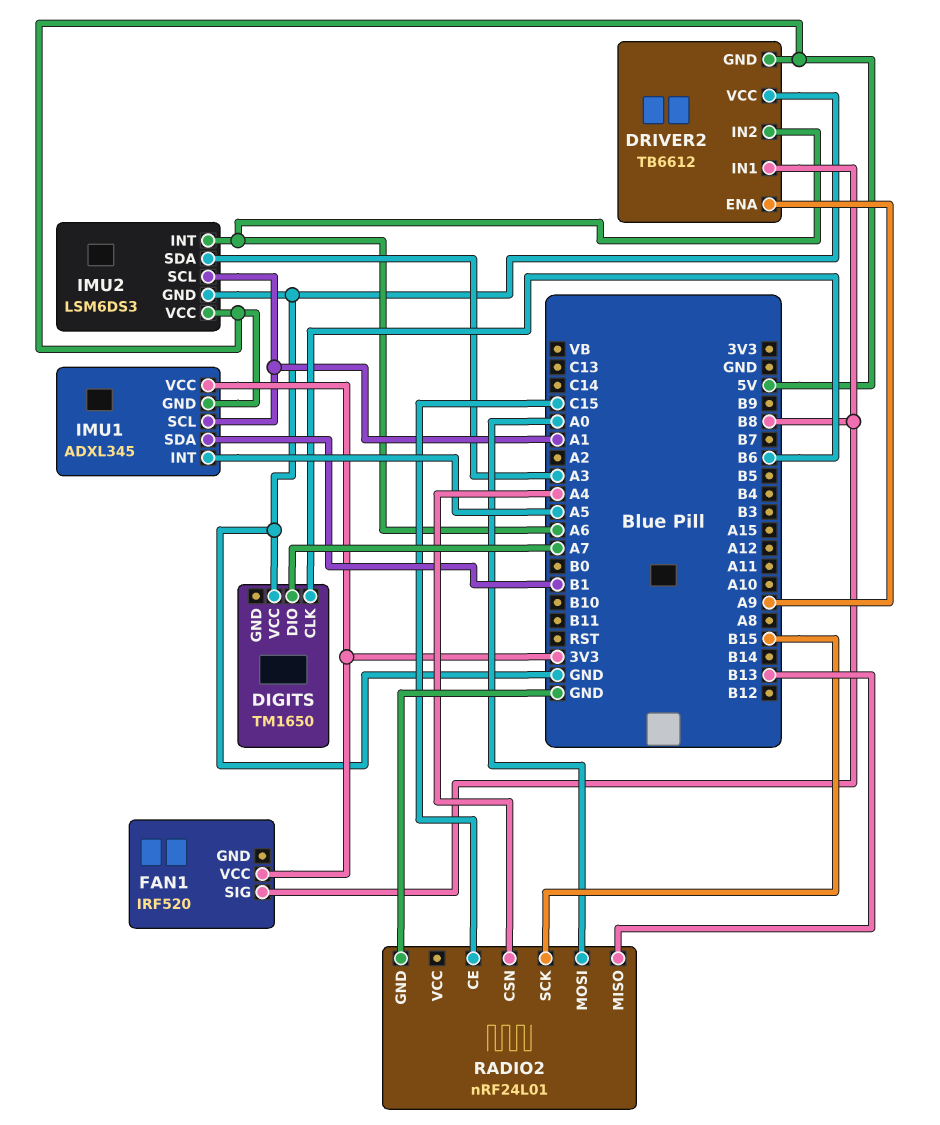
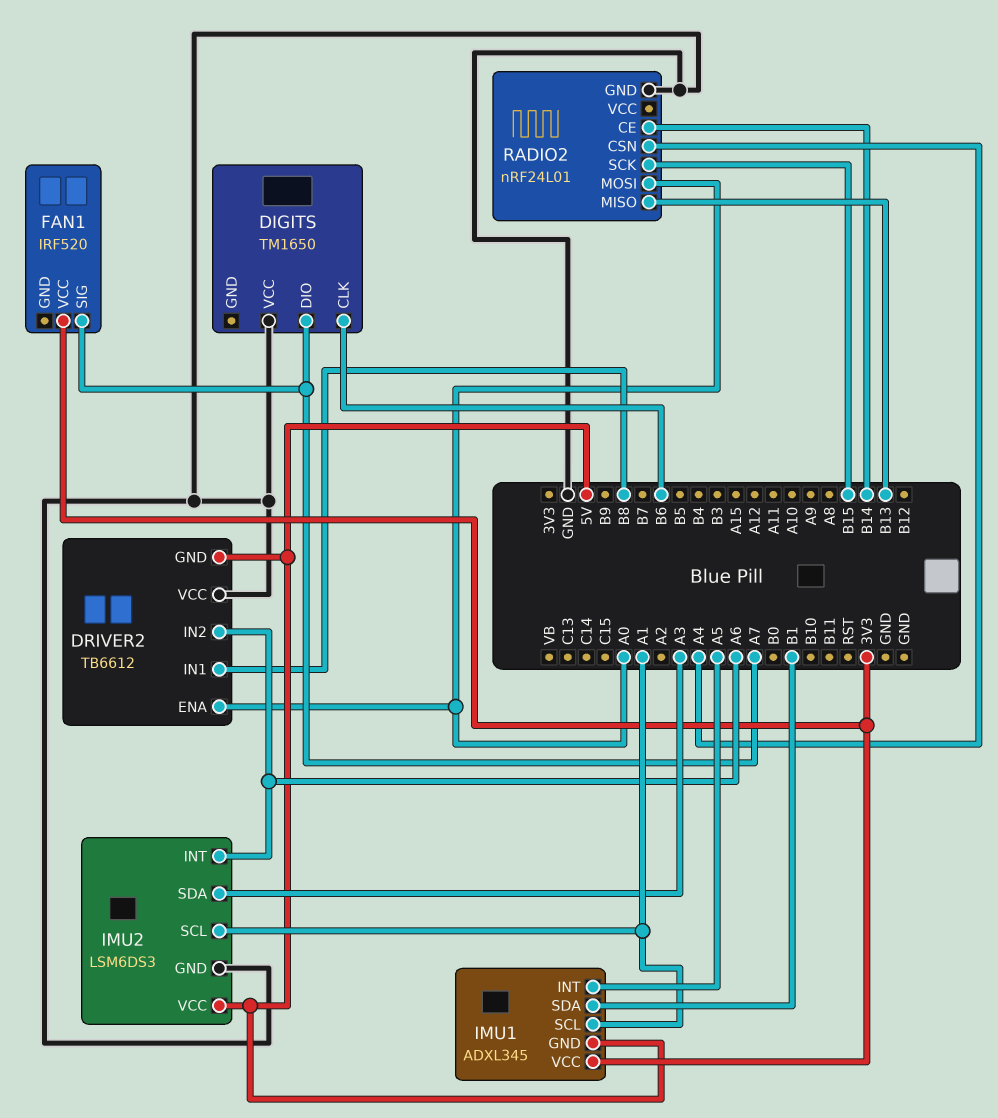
DRIVER2 pin ENA: A9 -> A0
FAN1 pin SIG: B8 -> A7
RADIO2 pin CE: C15 -> B14

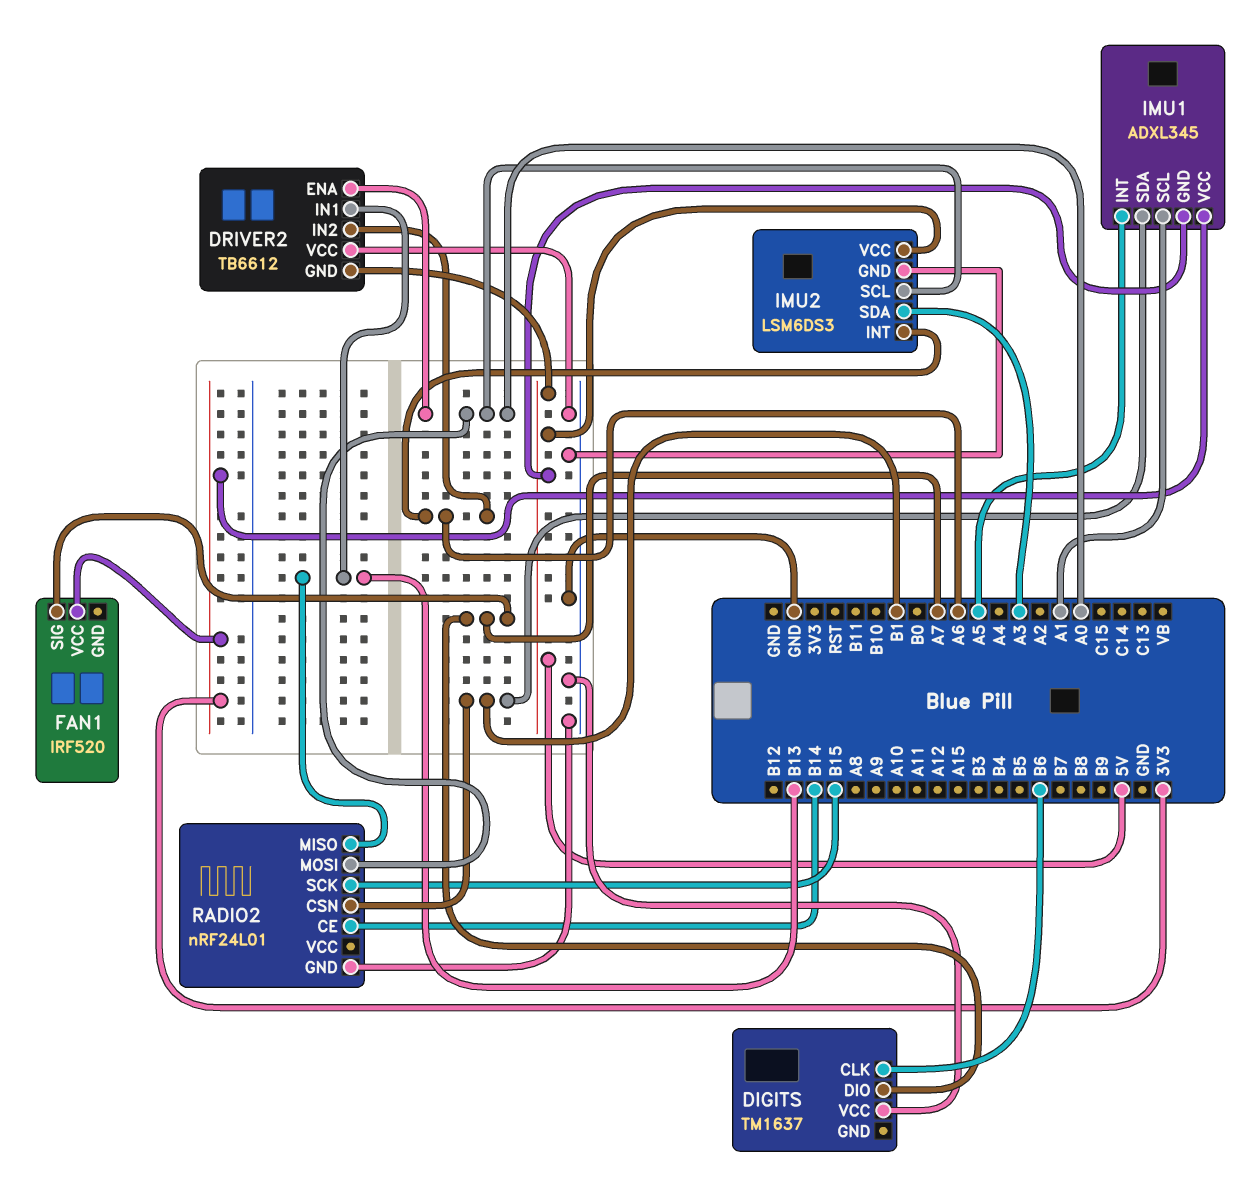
DIGITS: TM1650 -> TM1637
DRIVER2 pin IN1: B8 -> B13
IMU2 pin SCL: A1 -> A0
RADIO2 pin CSN: A4 -> B1

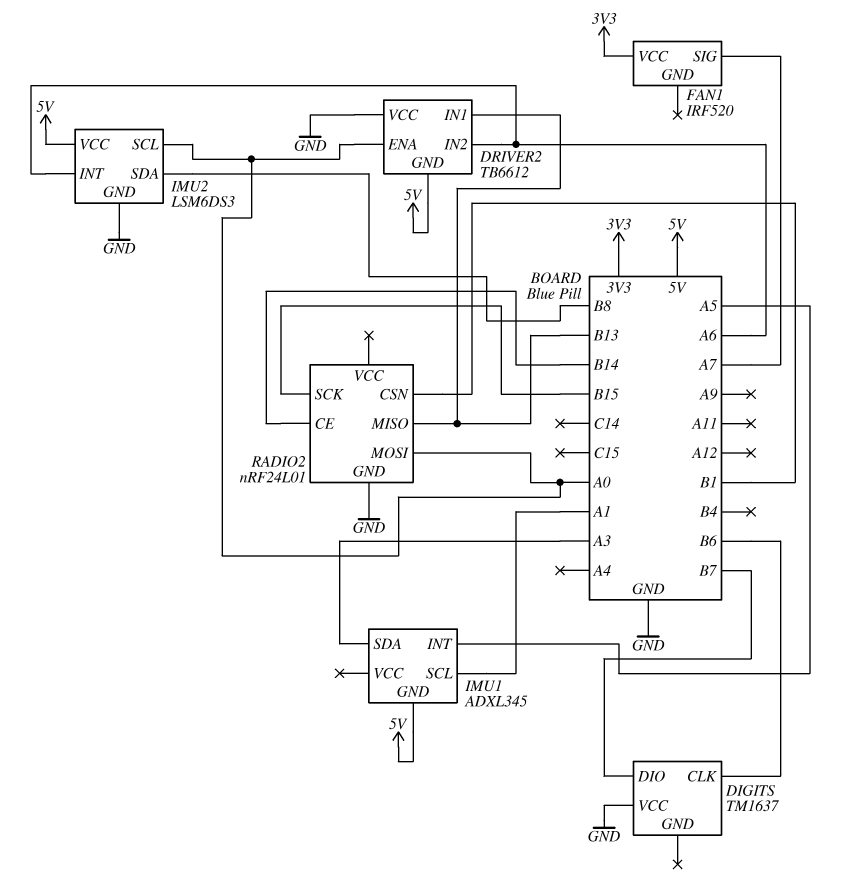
DIGITS pin DIO: A7 -> B7
IMU1 pin SDA: B1 -> A3
IMU1 pin VCC: 3V3 -> none
IMU2 pin SDA: A3 -> B8

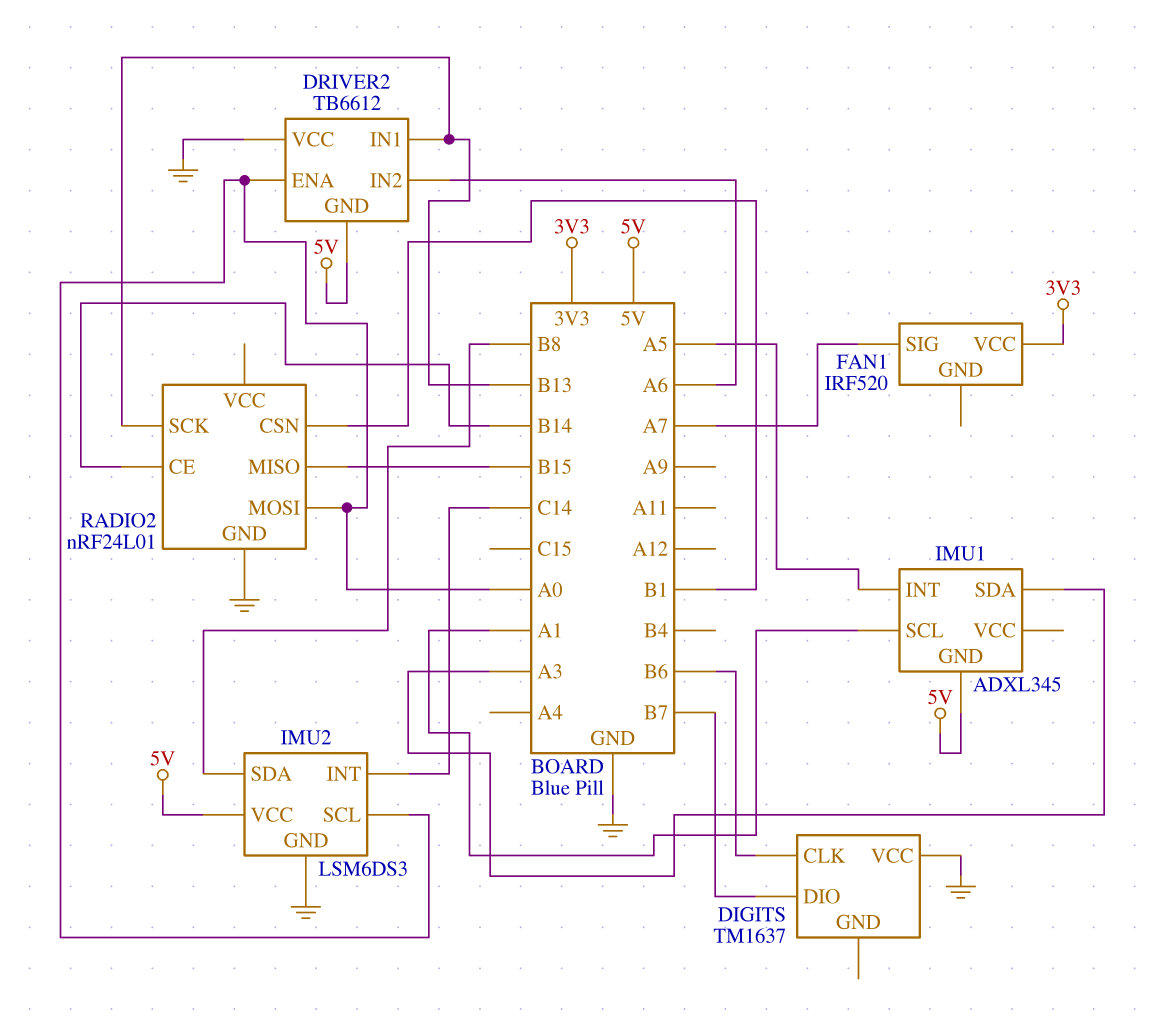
IMU2 pin INT: A6 -> C14
RADIO2 pin MISO: B13 -> B15
RADIO2 pin SCK: B15 -> B13

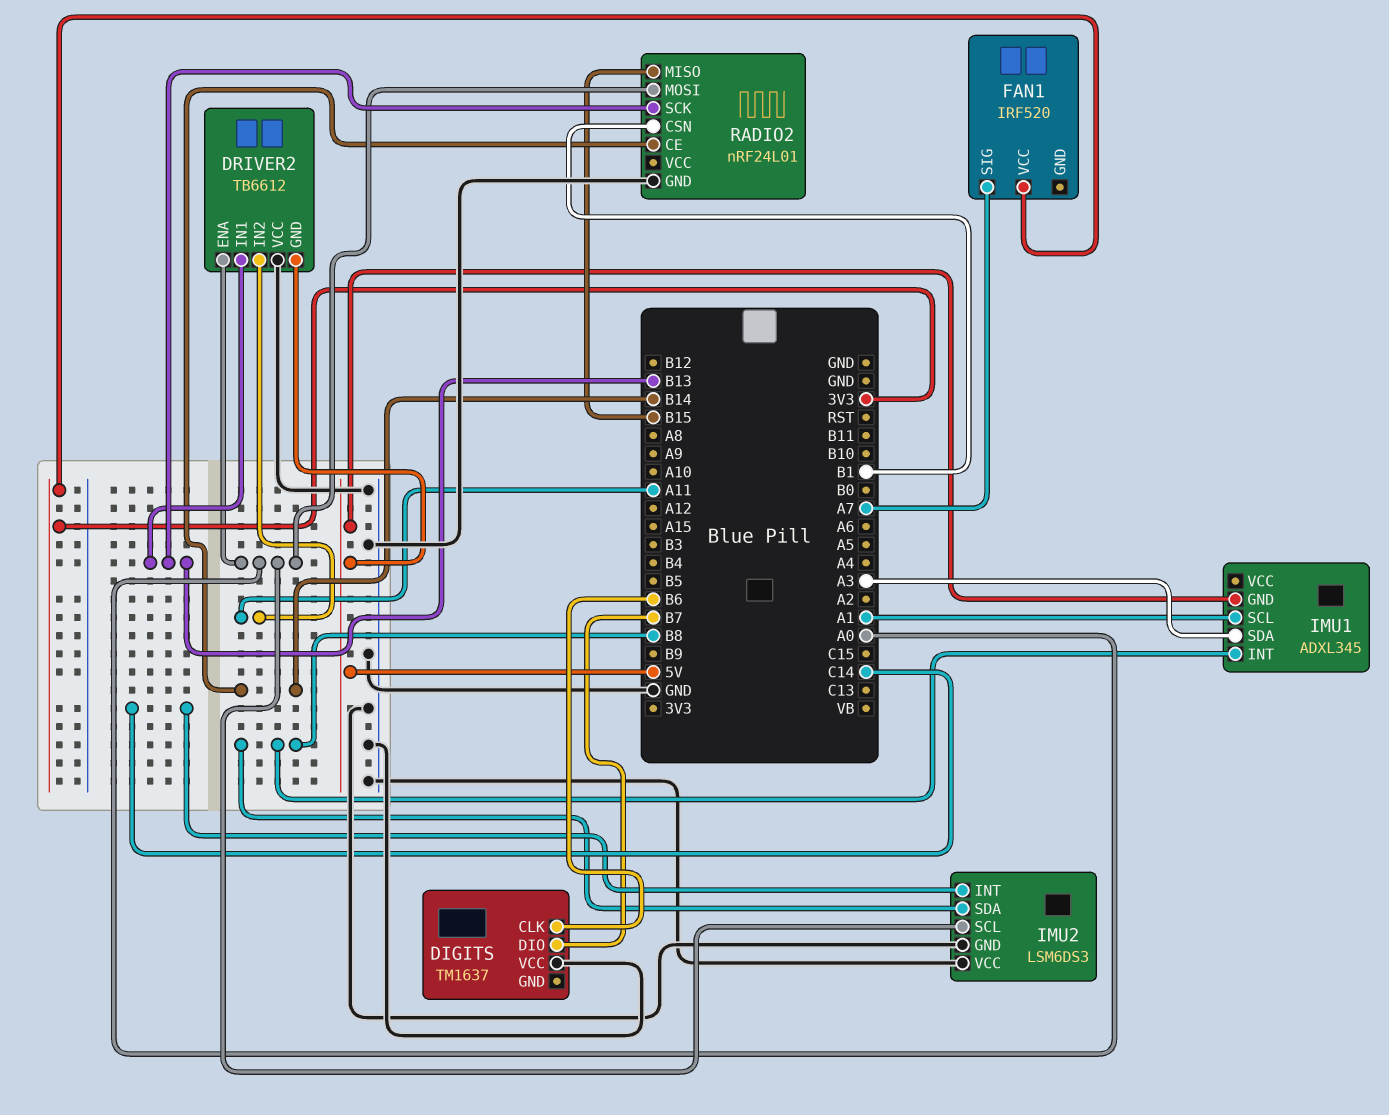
DRIVER2 pin IN2: A6 -> A11
IMU1 pin INT: A5 -> B8
IMU2 pin VCC: 5V -> GND

